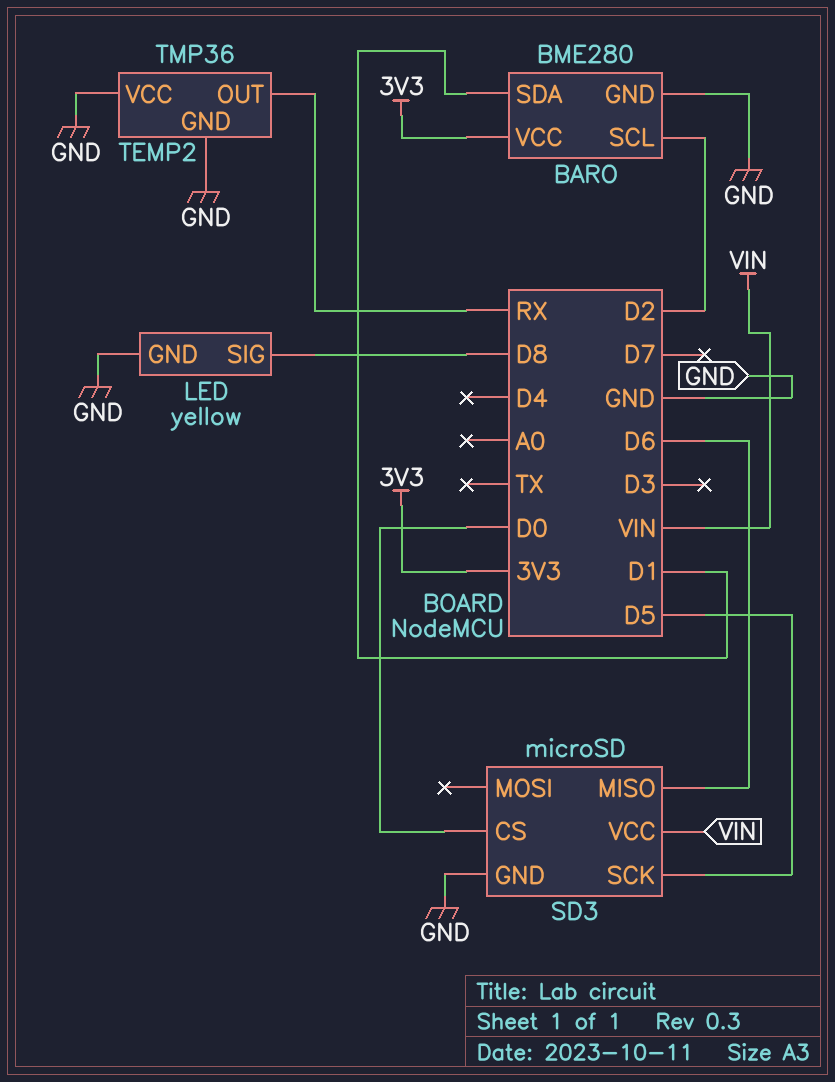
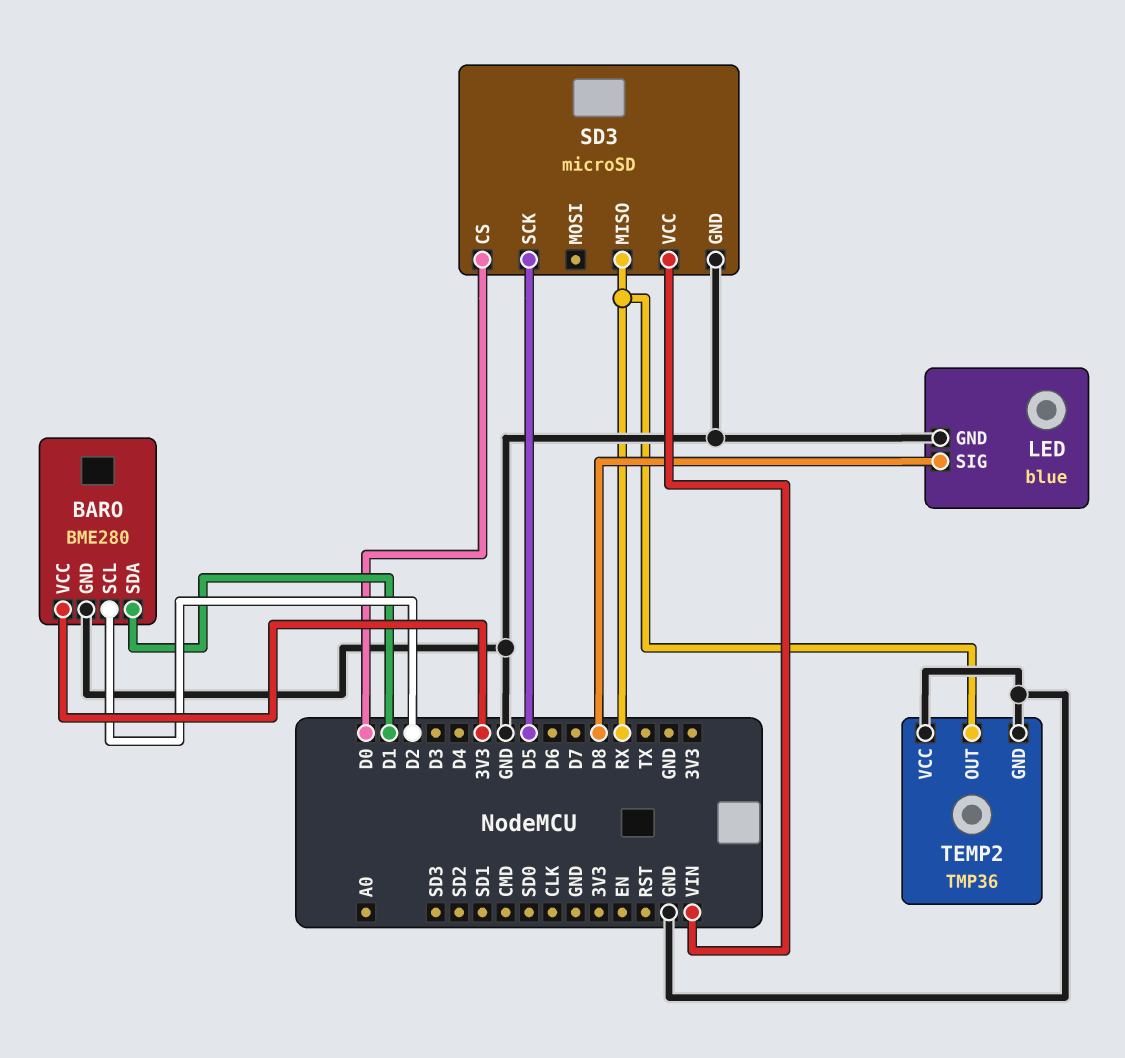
LED: yellow -> blue
SD3 pin MISO: D6 -> RX

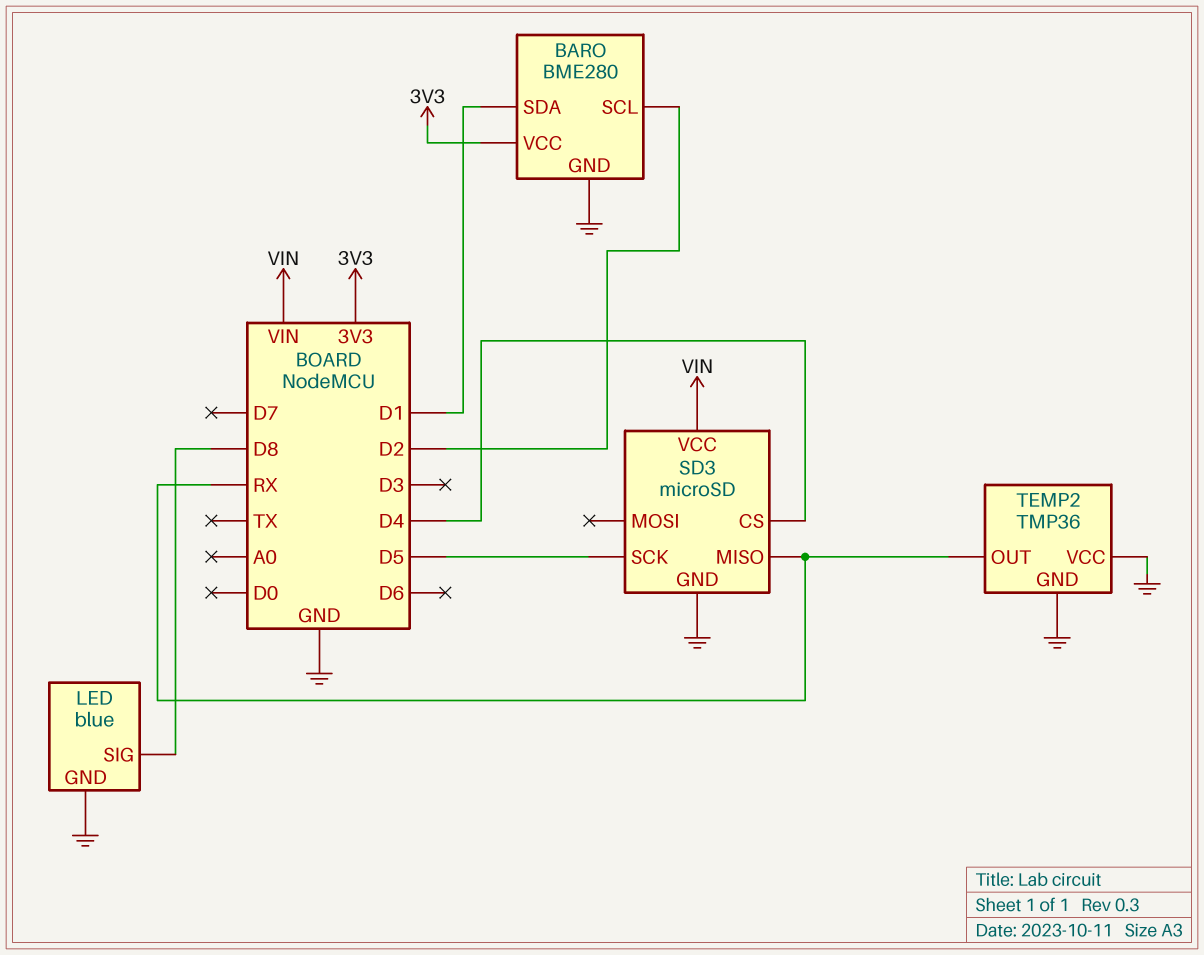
SD3 pin CS: D0 -> D4

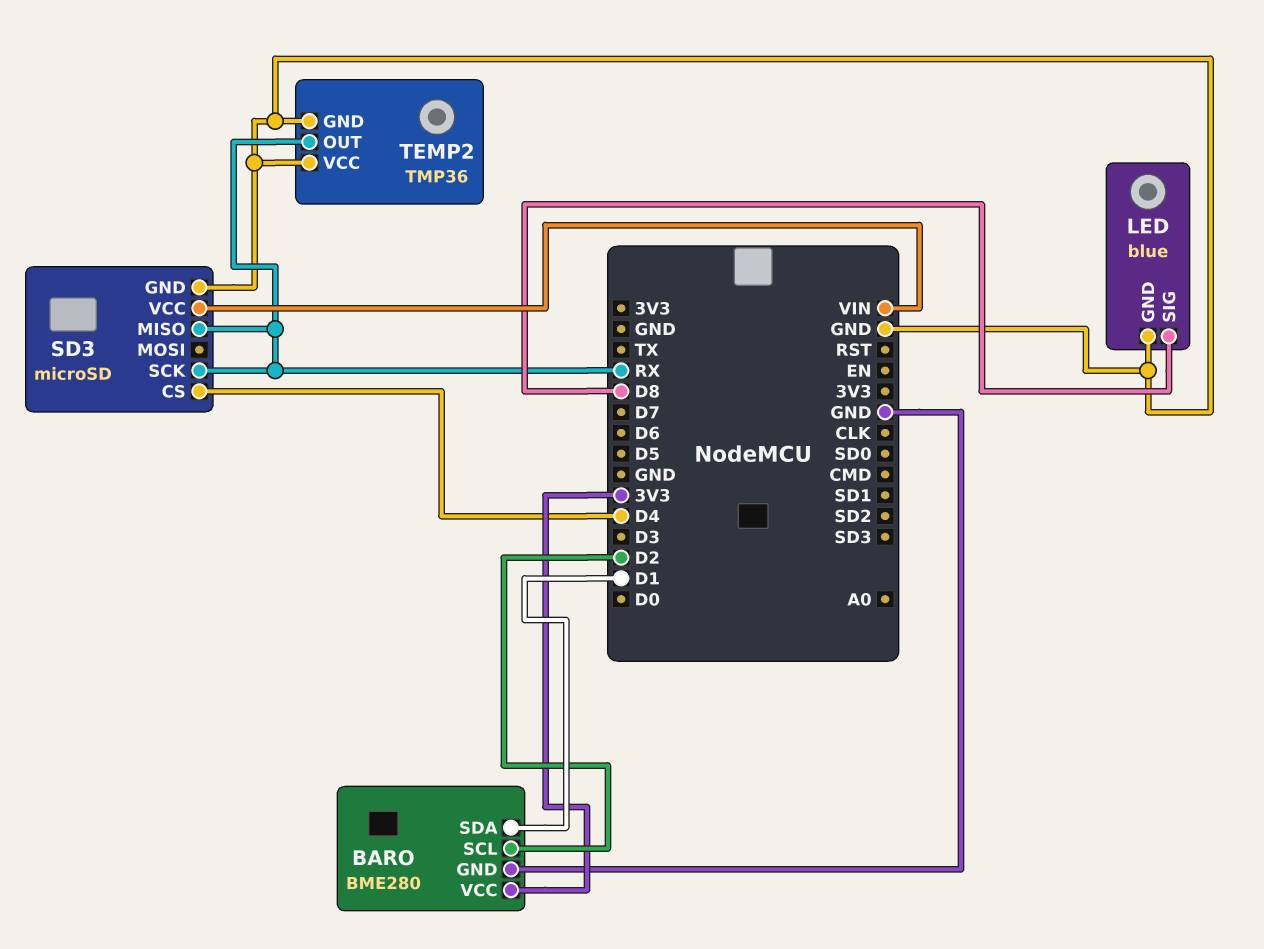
SD3 pin SCK: D5 -> RX

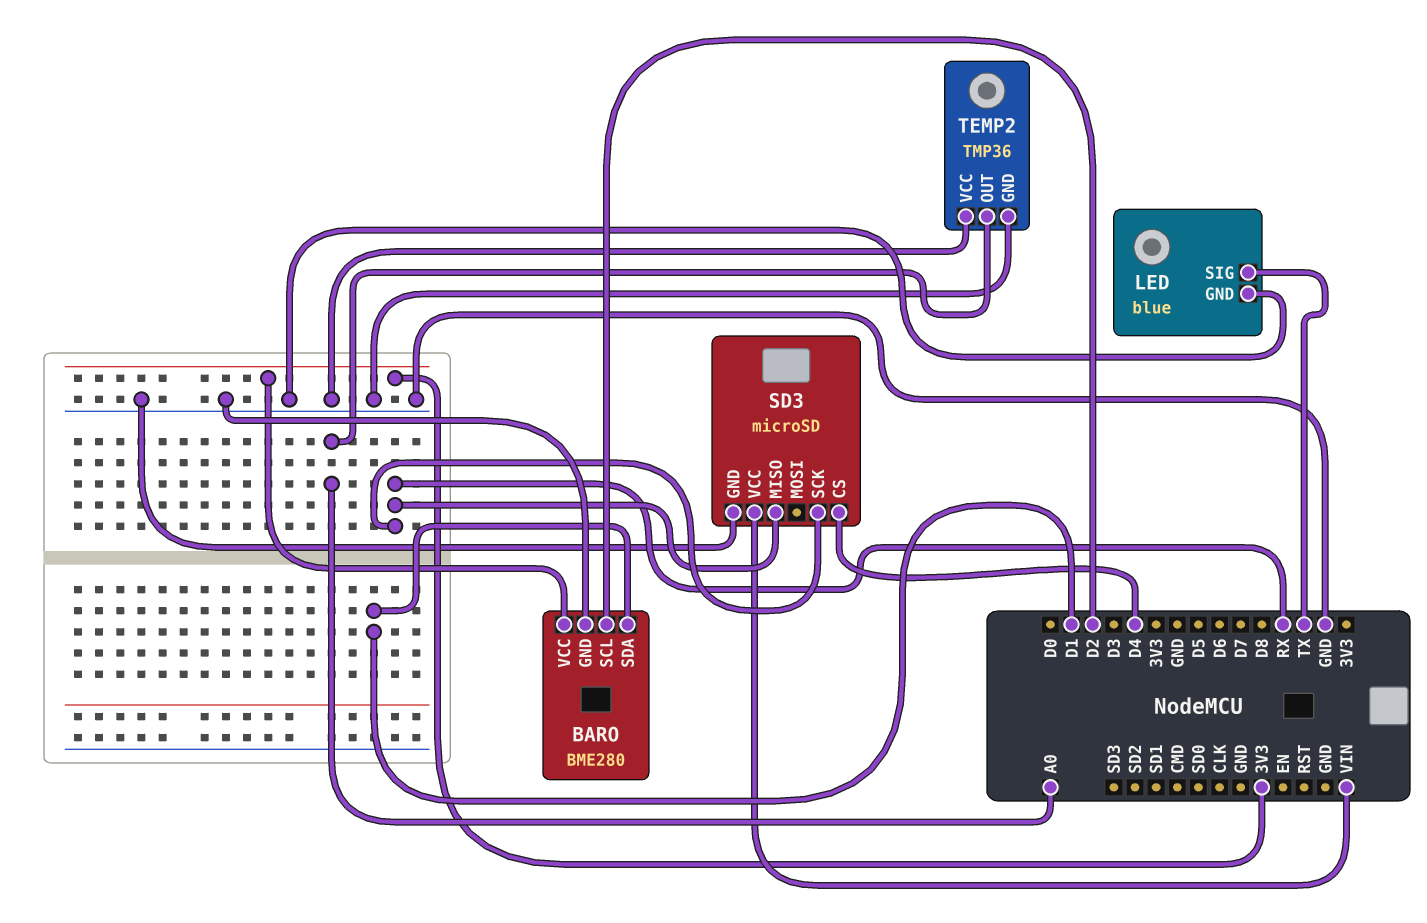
LED pin SIG: D8 -> TX
TEMP2 pin OUT: RX -> A0

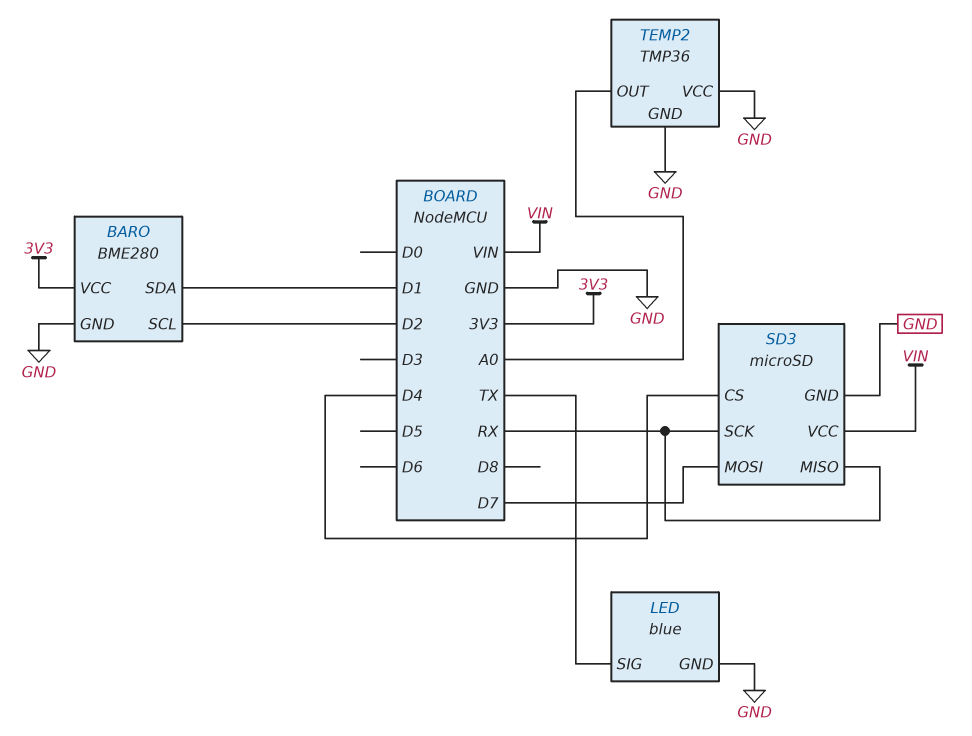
SD3 pin MOSI: none -> D7

